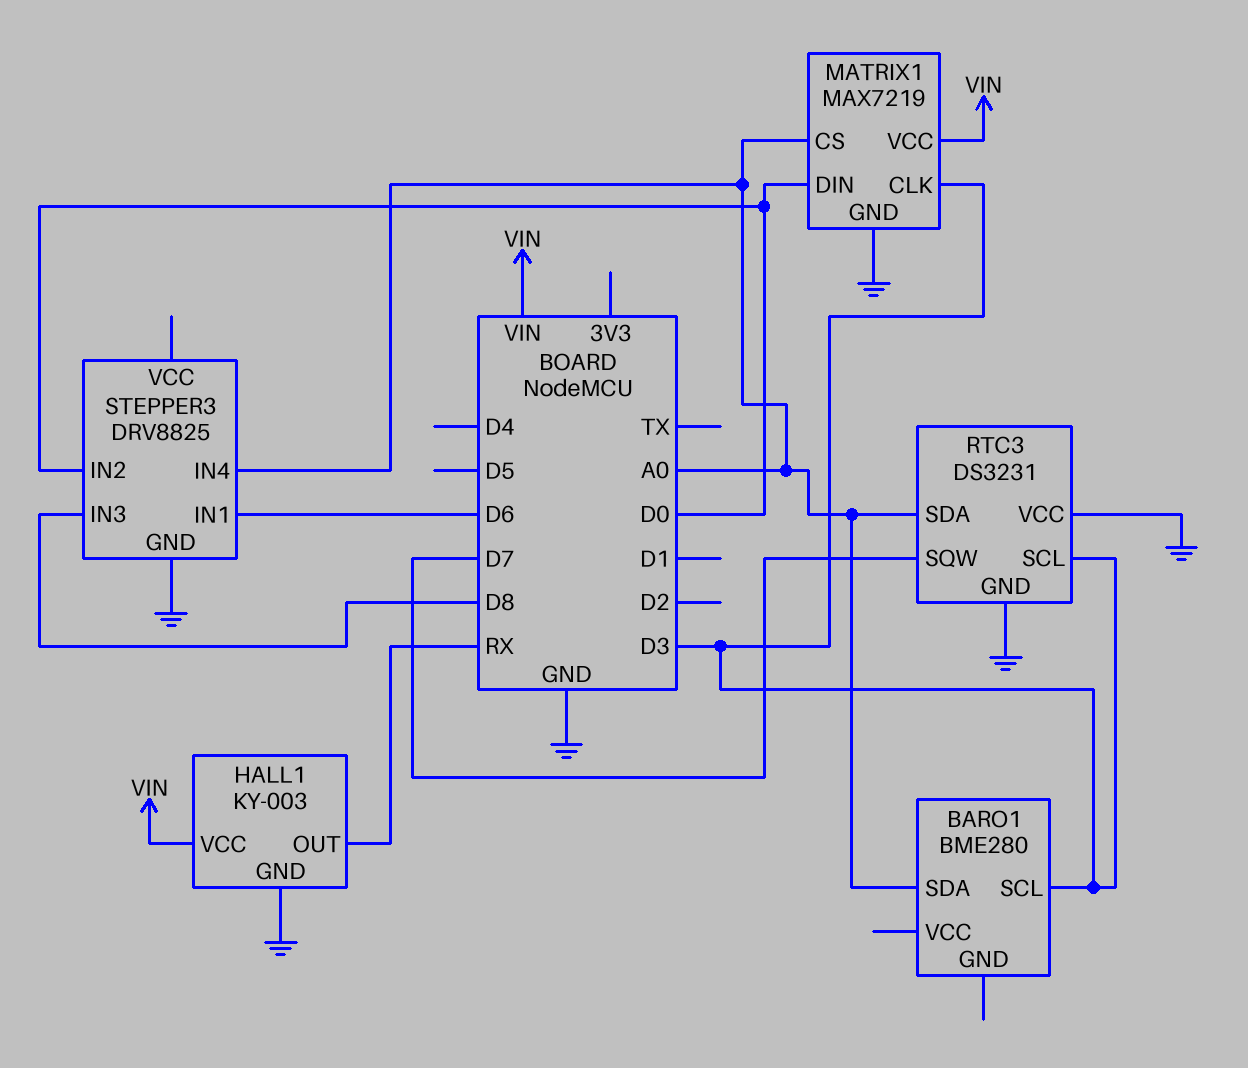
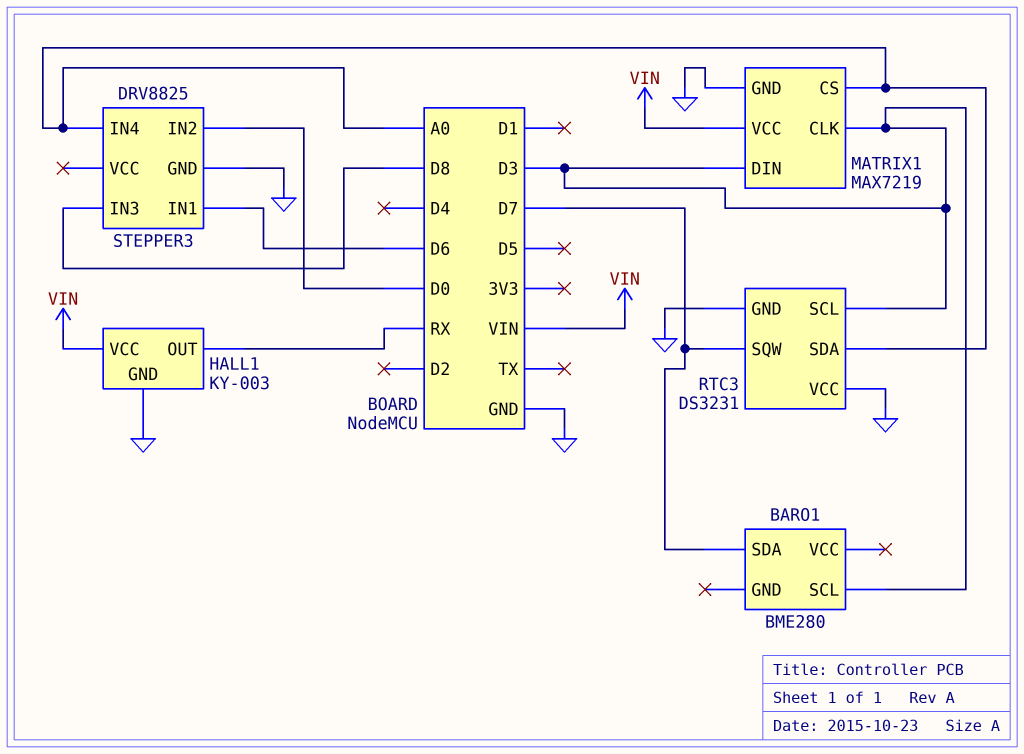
BARO1 pin SDA: A0 -> D7
MATRIX1 pin DIN: D0 -> D3

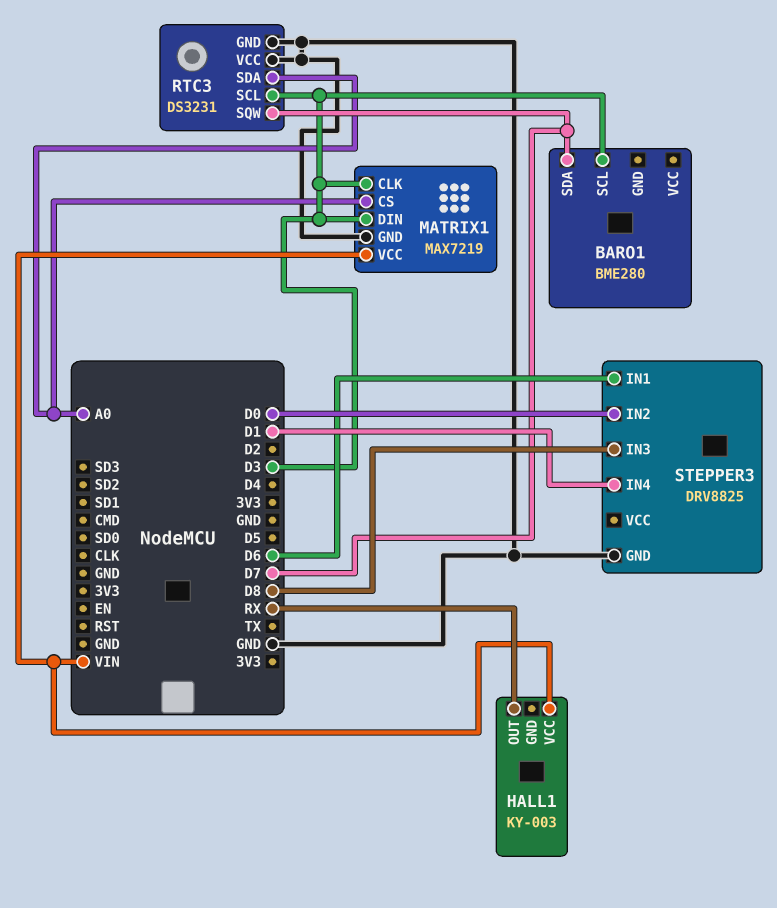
HALL1 pin GND: GND -> none
STEPPER3 pin IN4: A0 -> D1

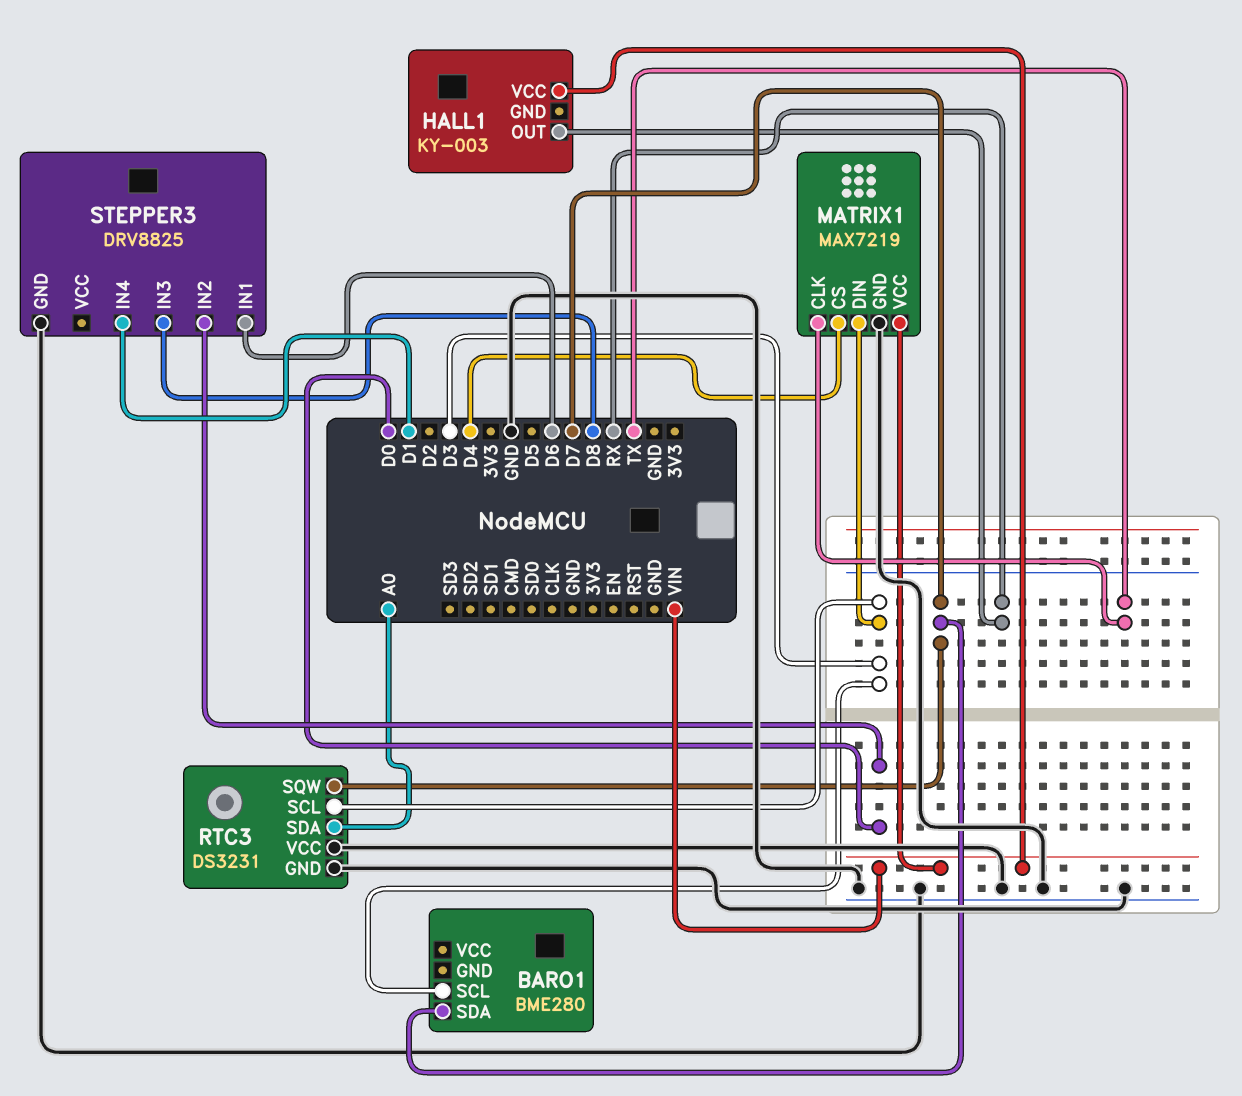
MATRIX1 pin CLK: D3 -> TX
MATRIX1 pin CS: A0 -> D4

